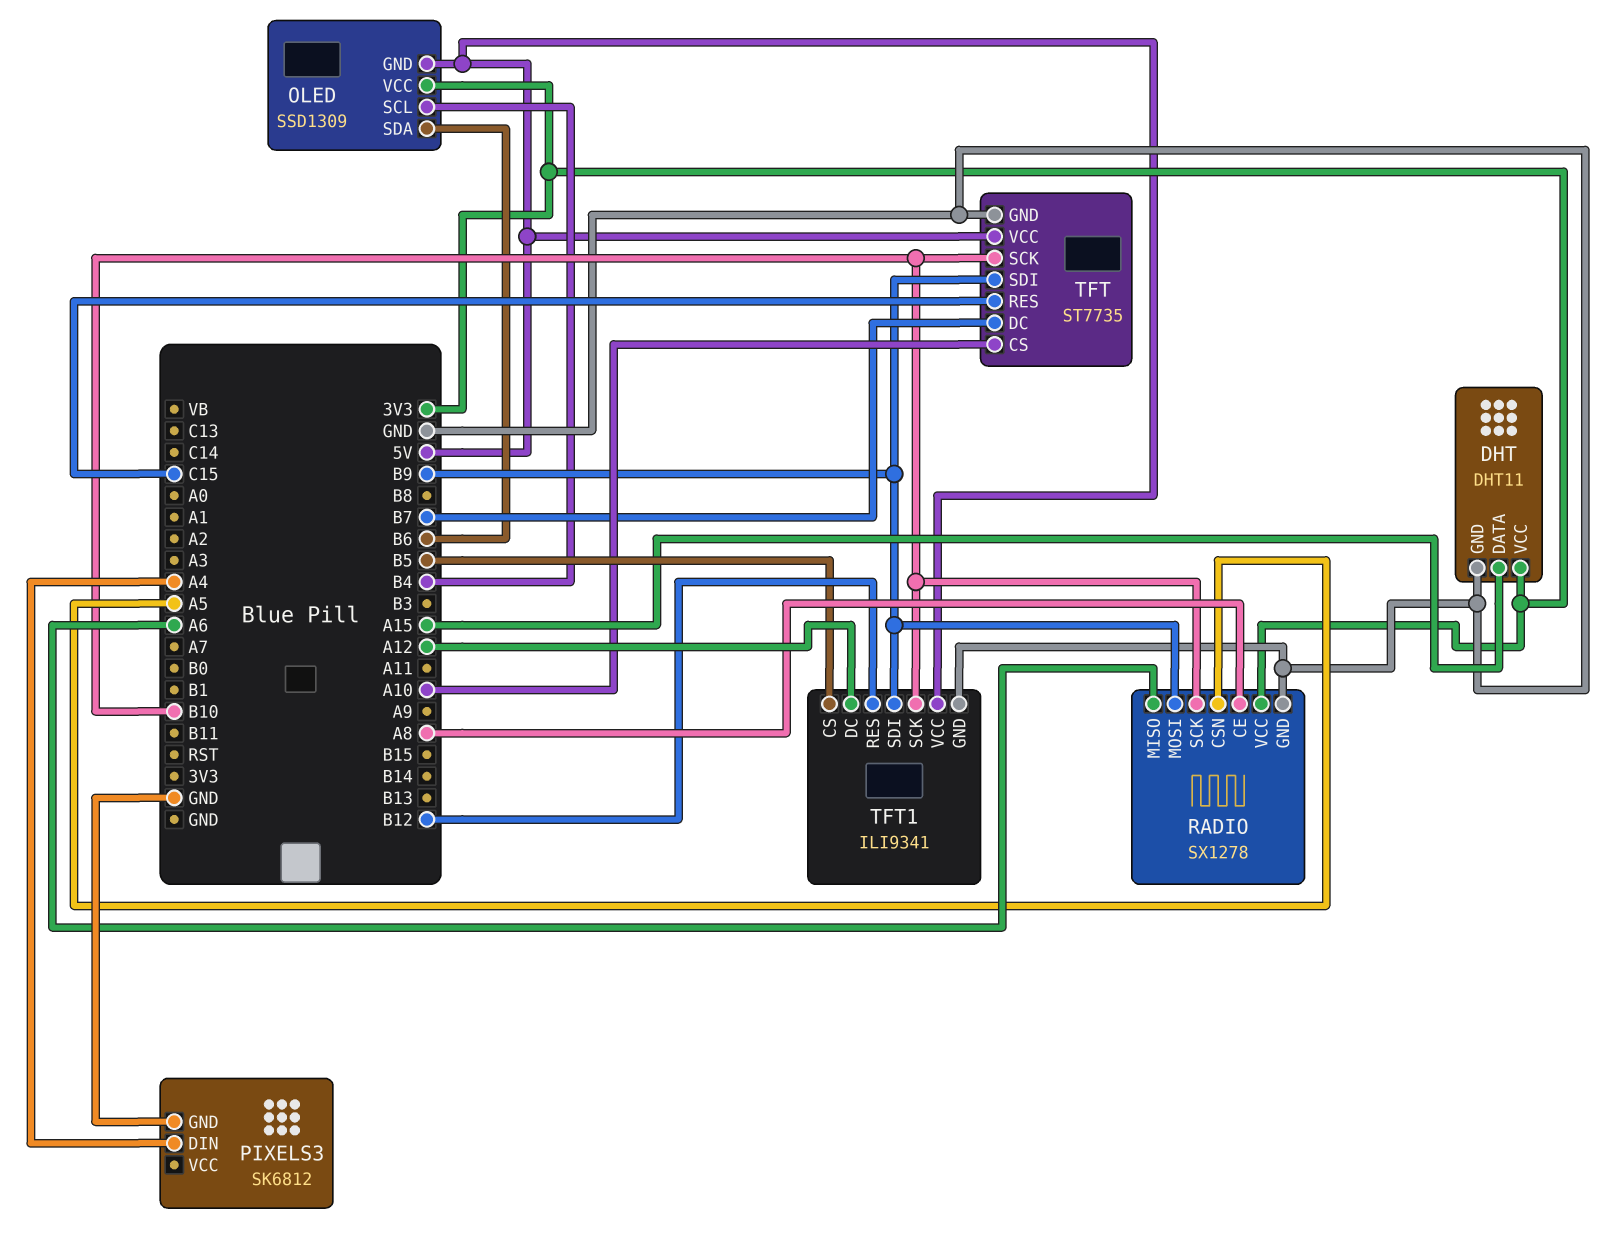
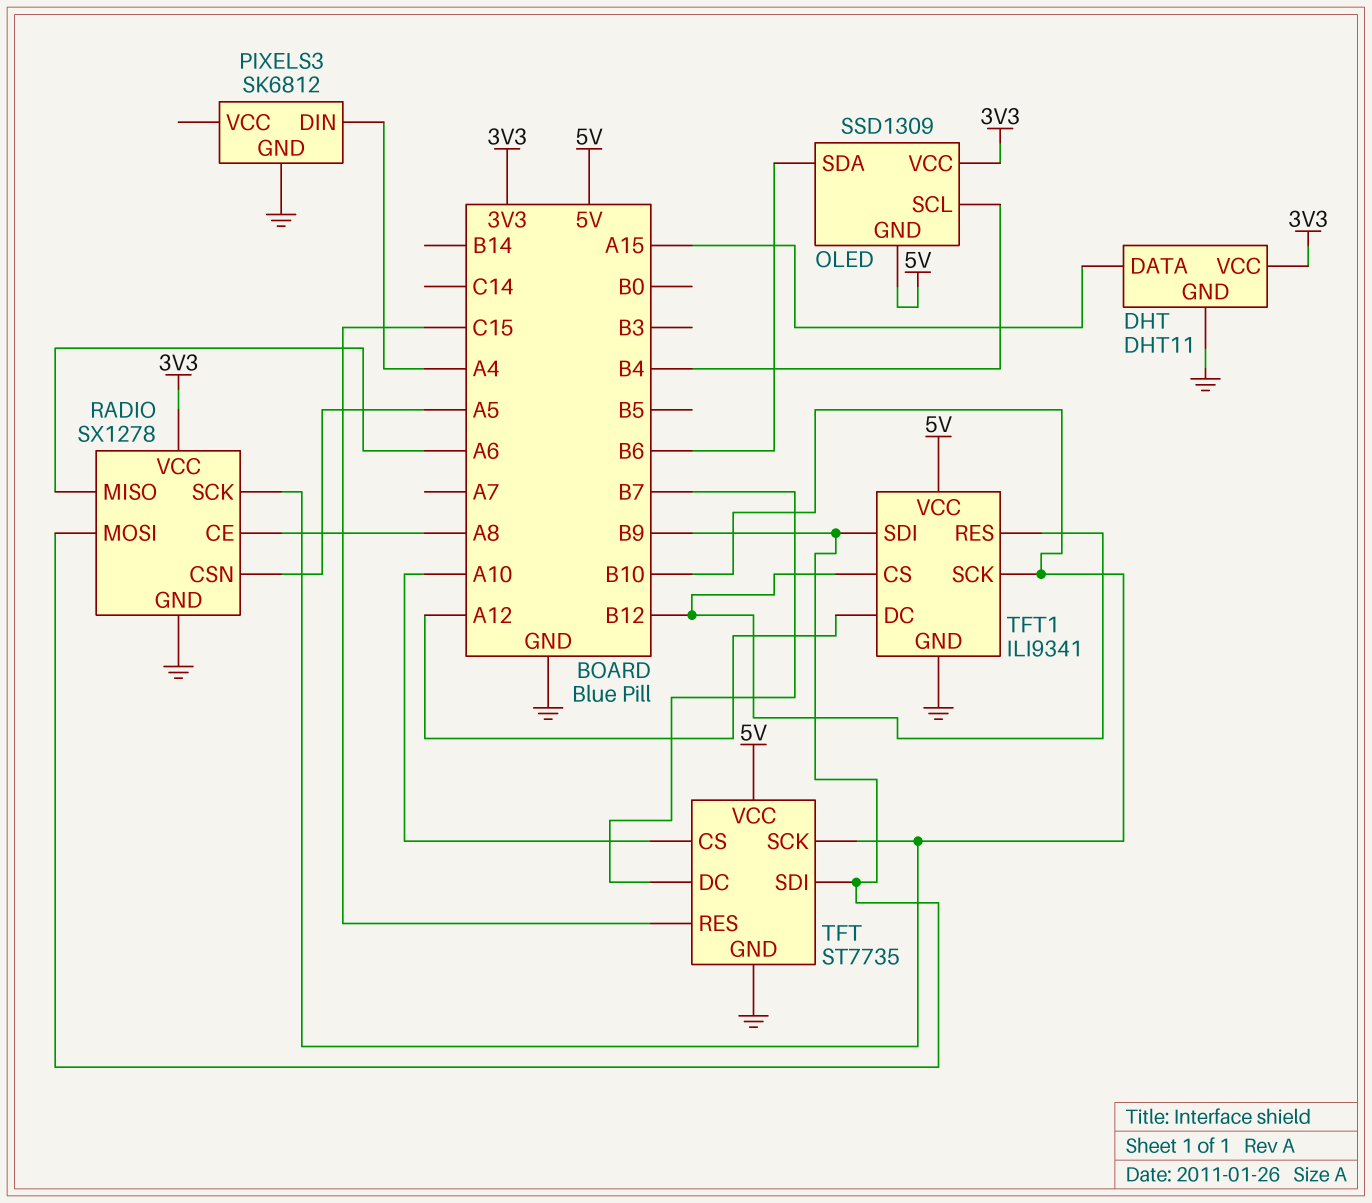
TFT1 pin CS: B5 -> B12

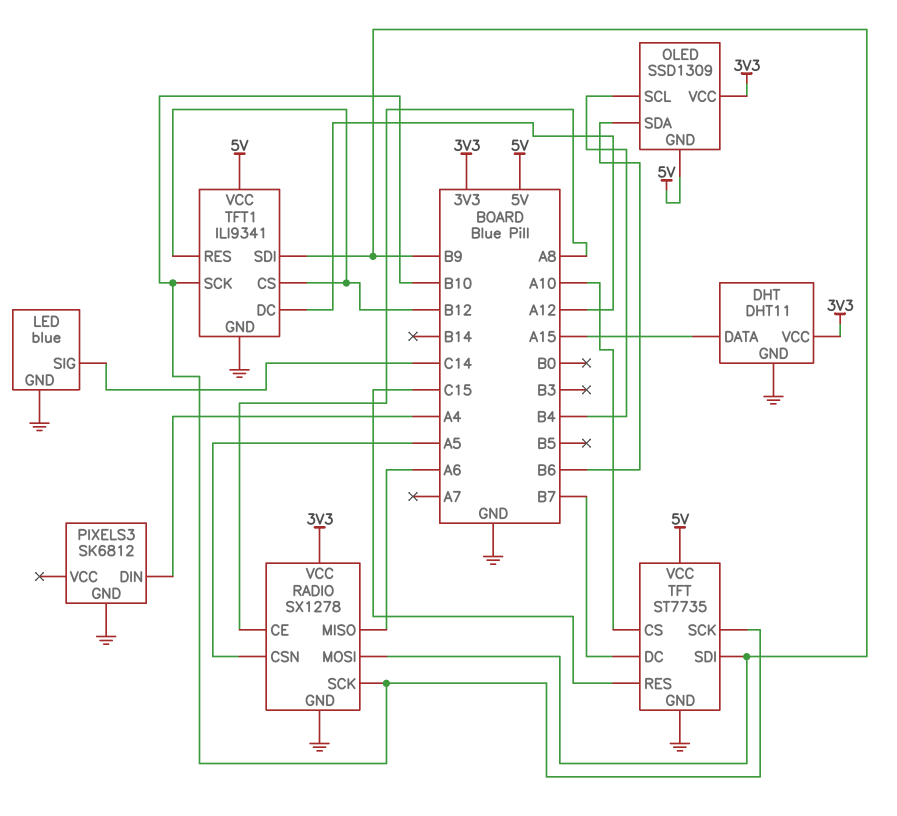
LED: none -> blue
LED pin GND: none -> GND
LED pin SIG: none -> C14

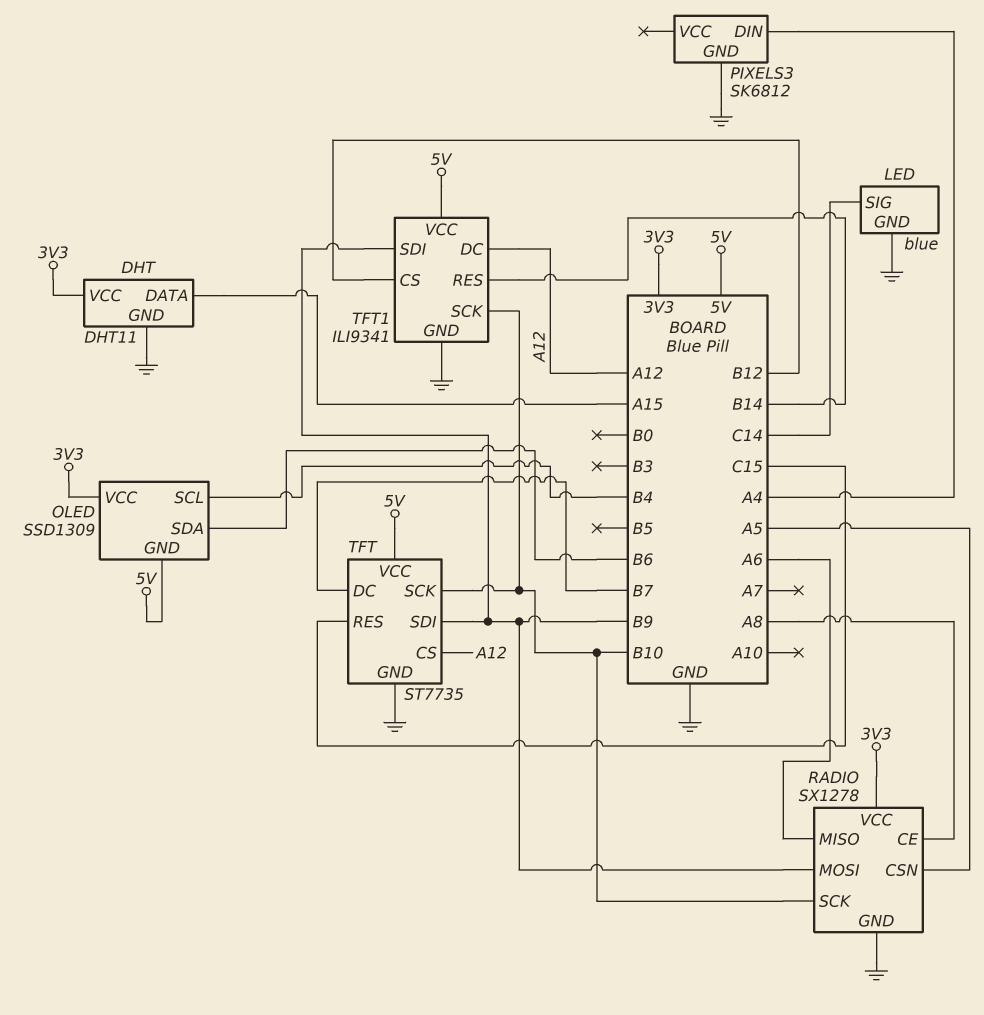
TFT pin CS: A10 -> A12
TFT1 pin RES: B12 -> B14

